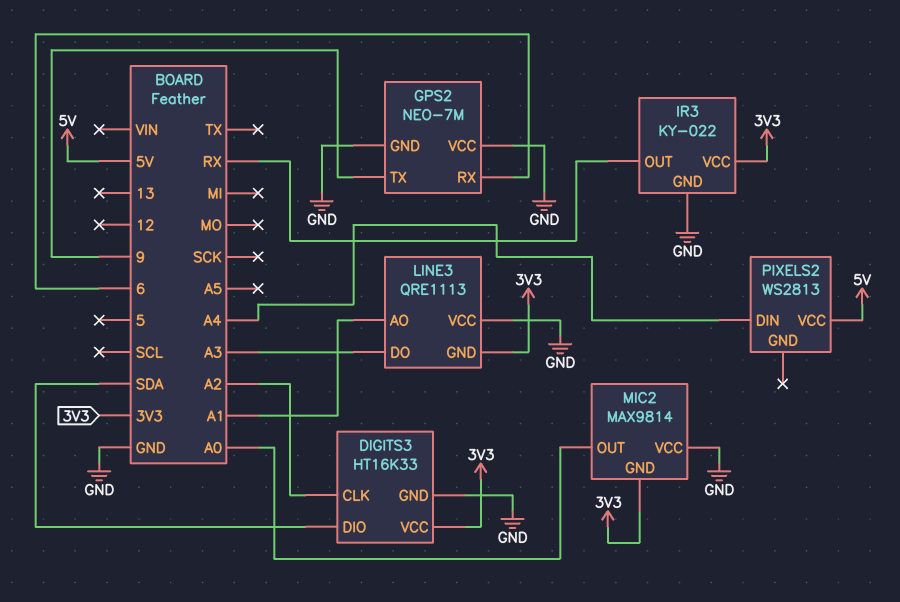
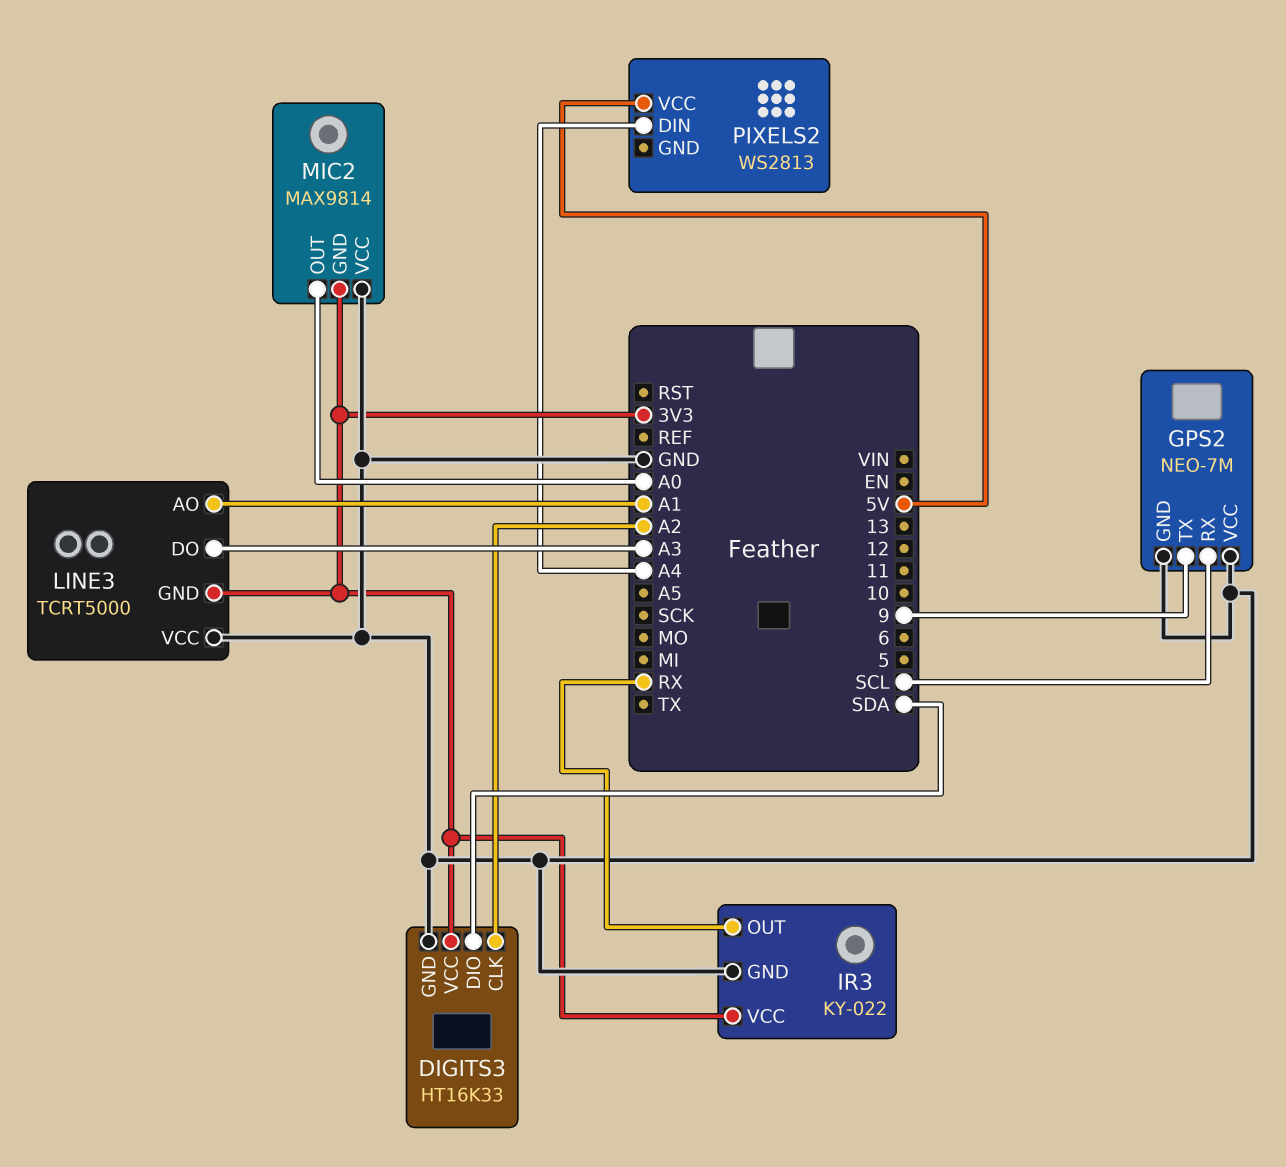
GPS2 pin RX: 6 -> SCL
LINE3: QRE1113 -> TCRT5000

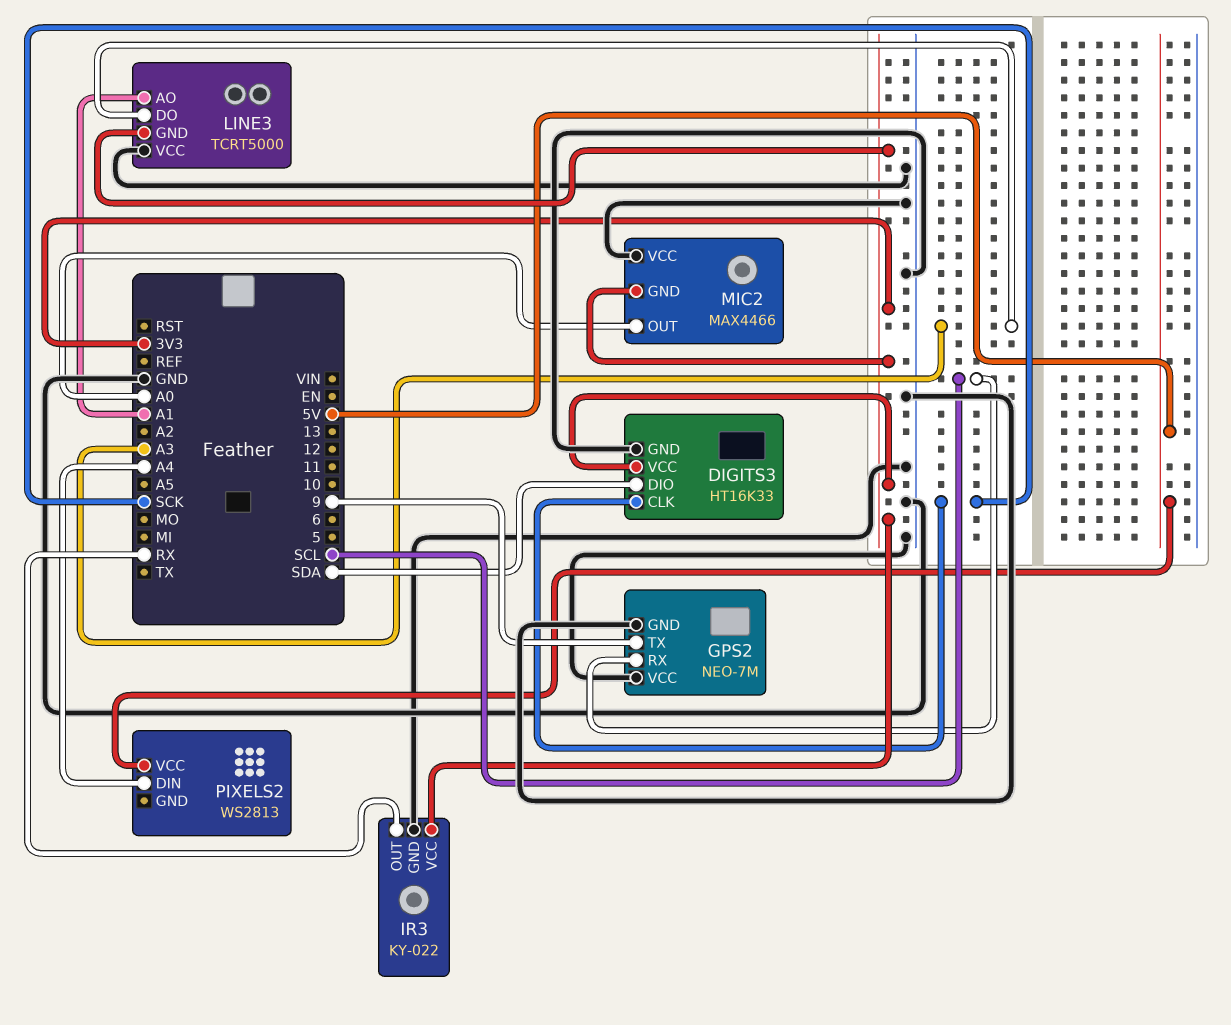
DIGITS3 pin CLK: A2 -> SCK
MIC2: MAX9814 -> MAX4466

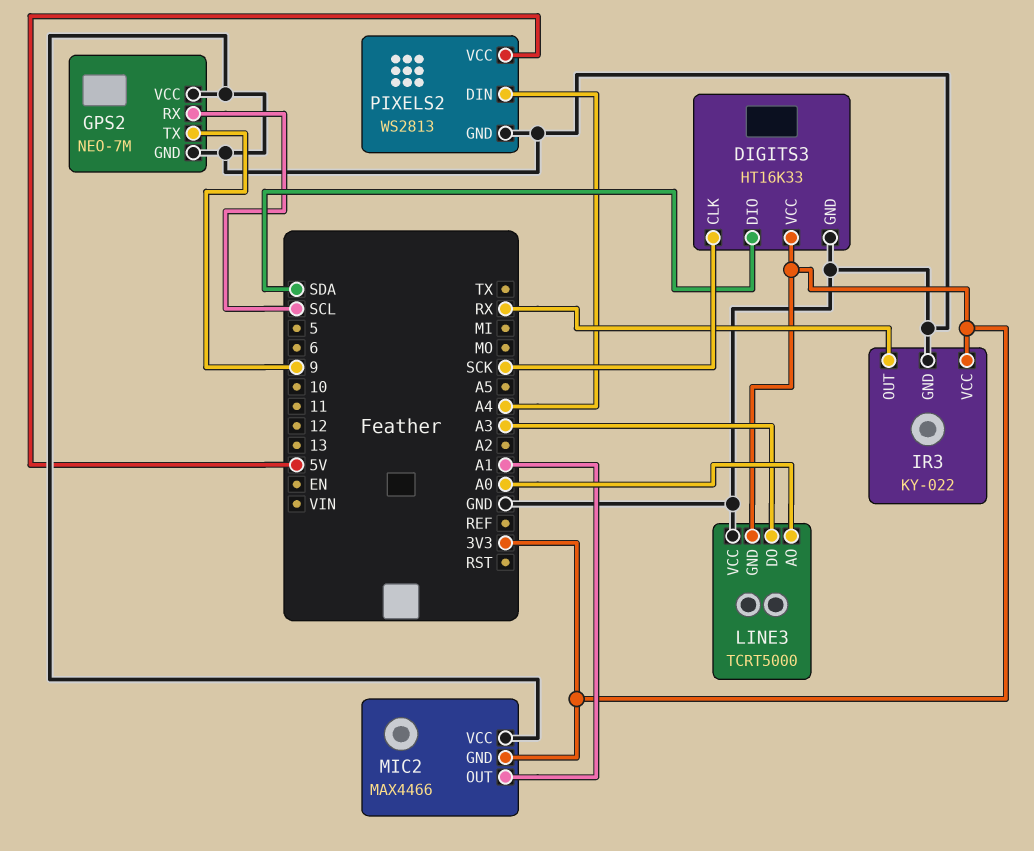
LINE3 pin AO: A1 -> A0
MIC2 pin OUT: A0 -> A1
PIXELS2 pin GND: none -> GND

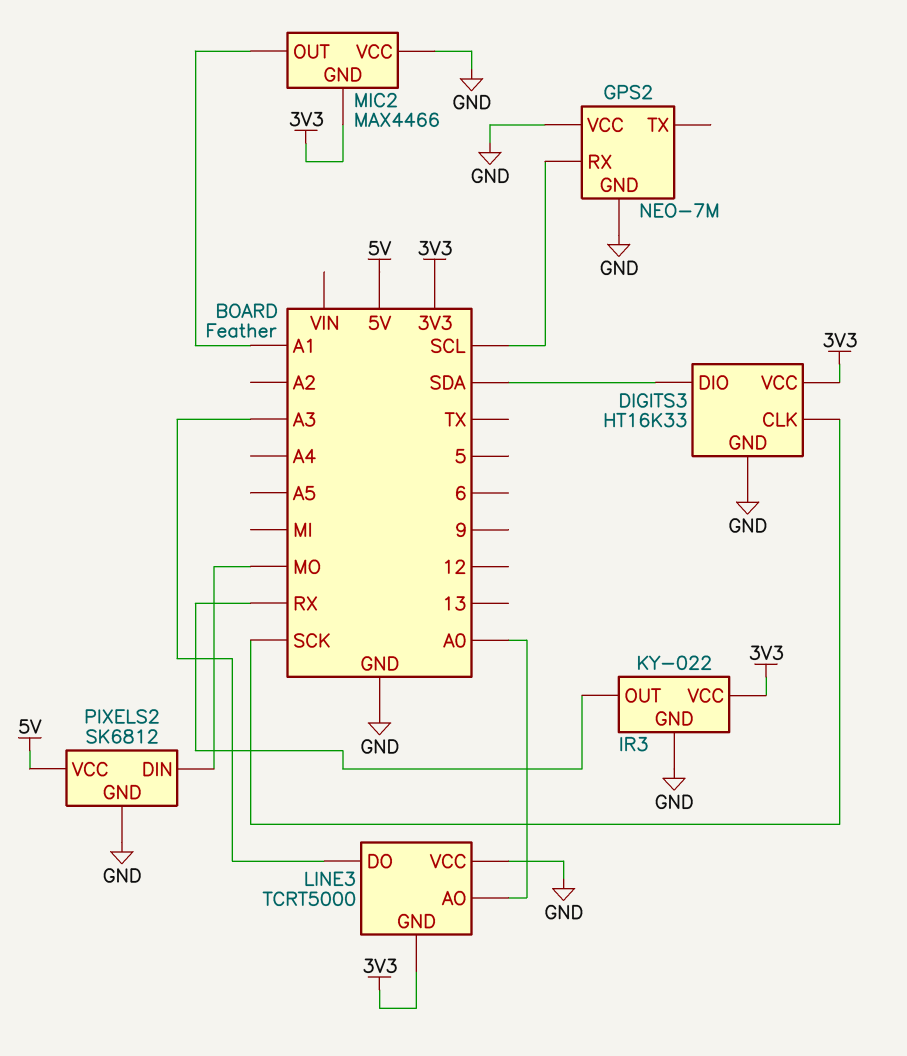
GPS2 pin TX: 9 -> none
PIXELS2: WS2813 -> SK6812
PIXELS2 pin DIN: A4 -> MO

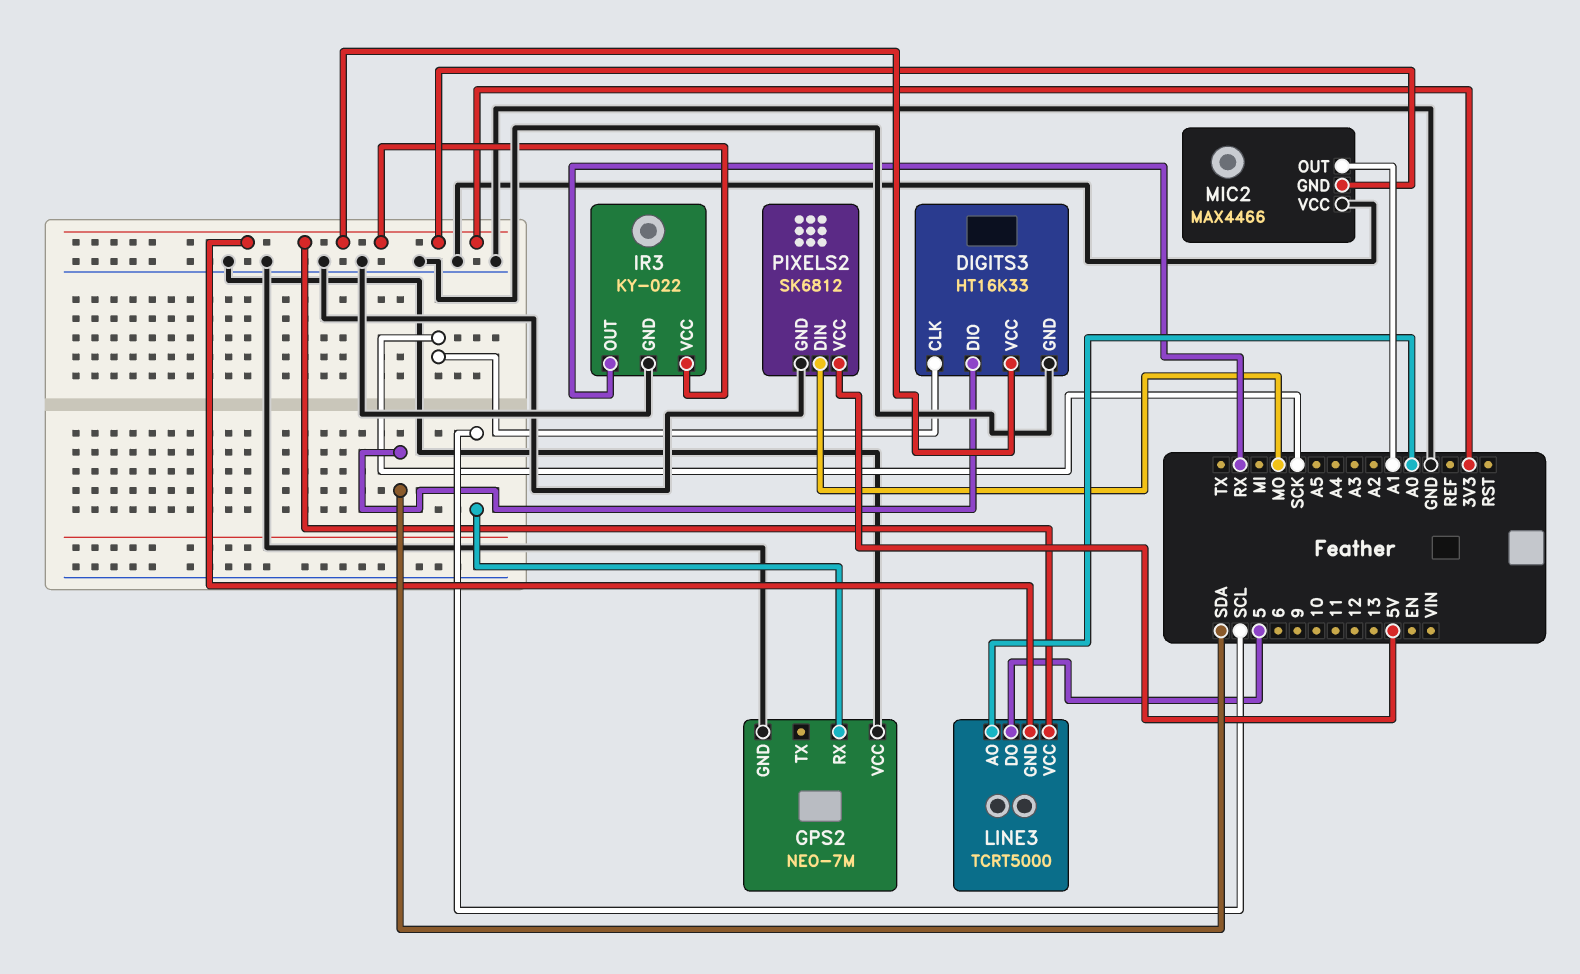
LINE3 pin DO: A3 -> 5
LINE3 pin VCC: GND -> 3V3

